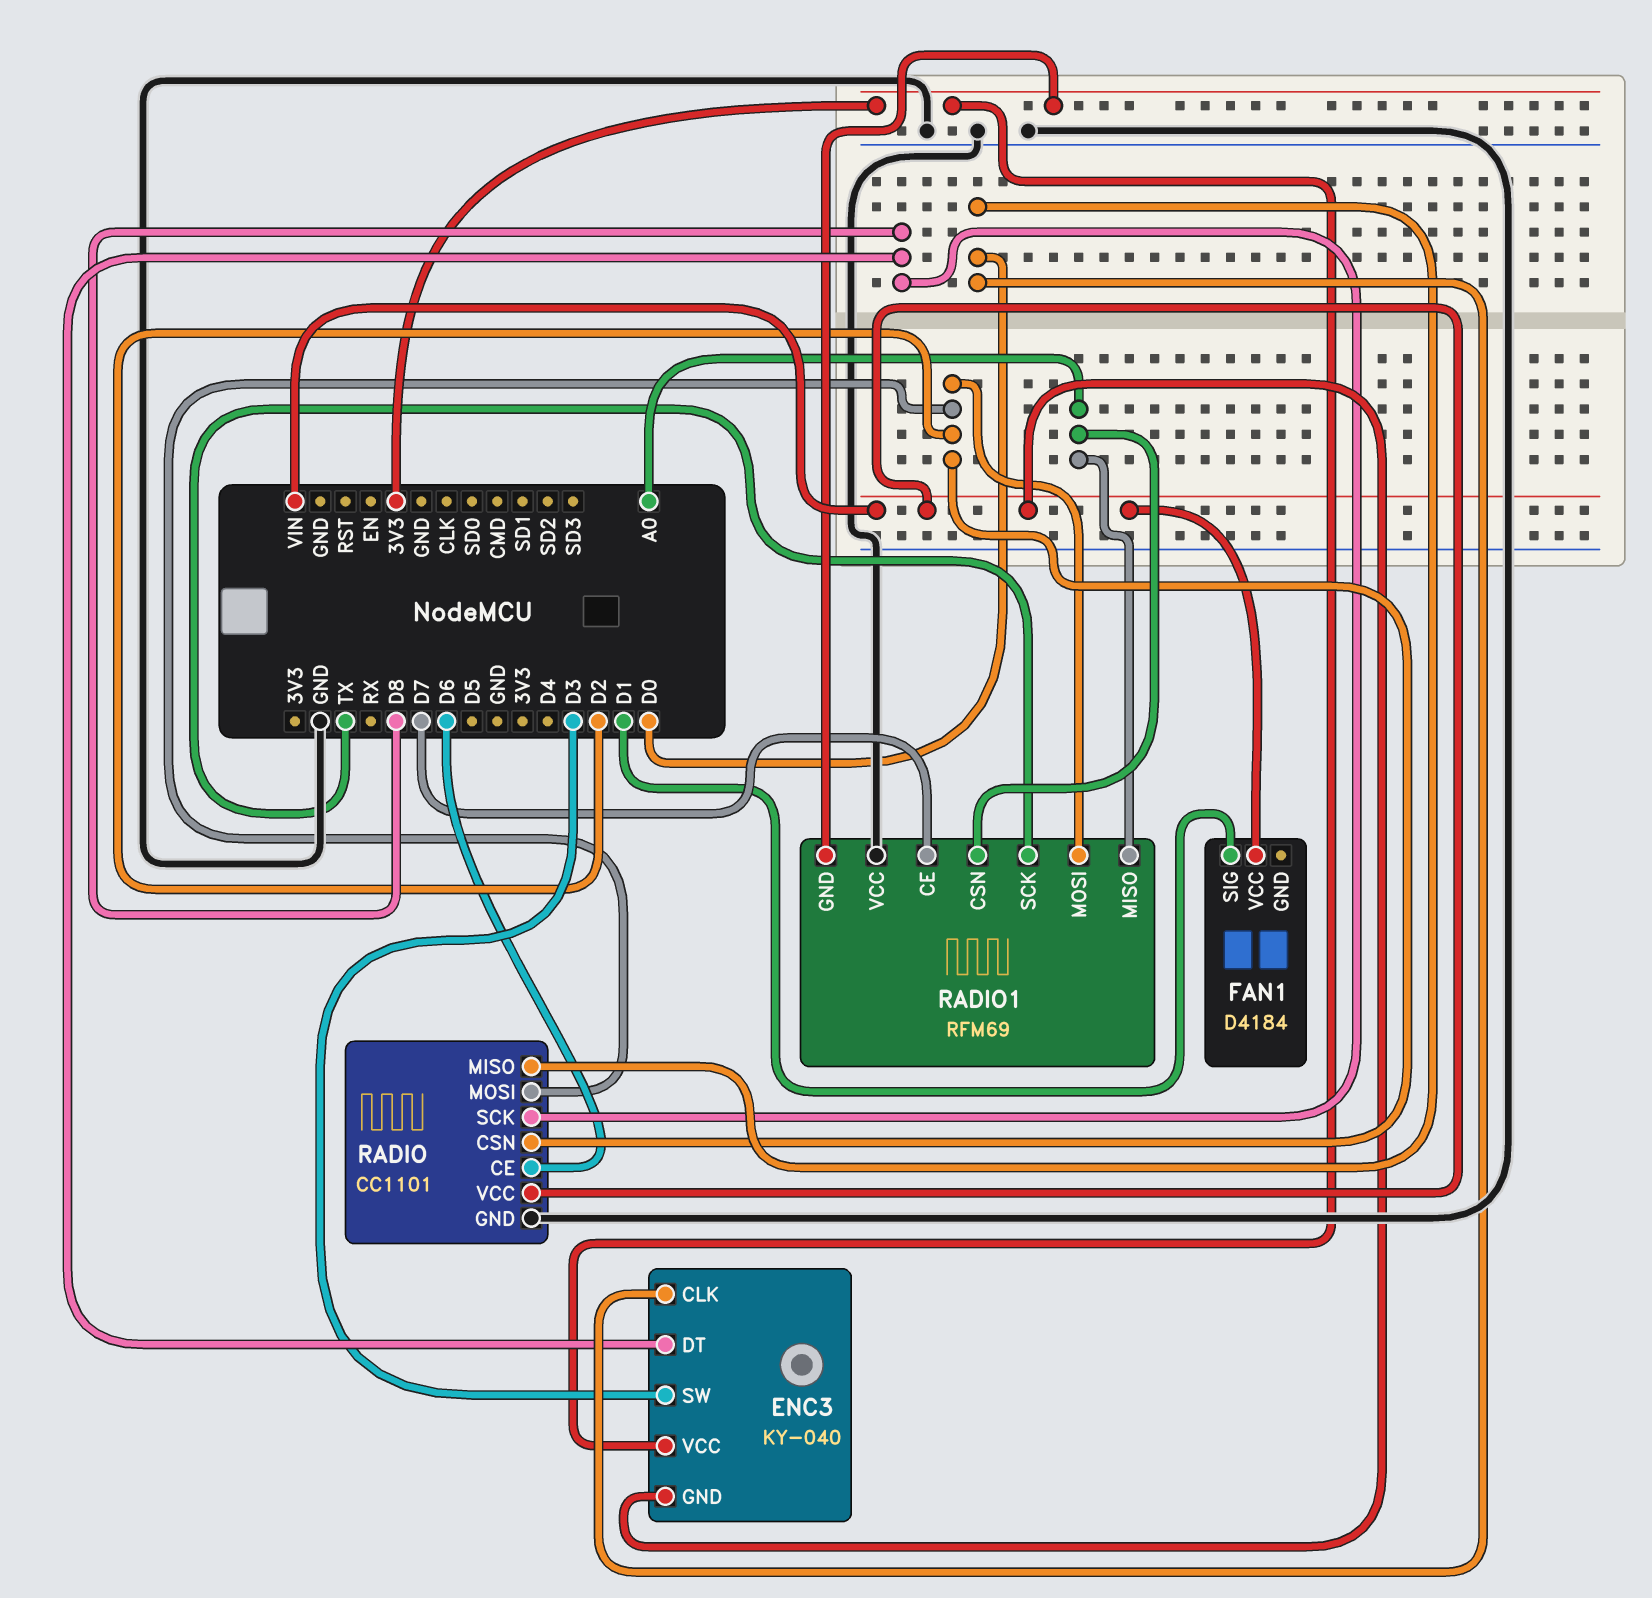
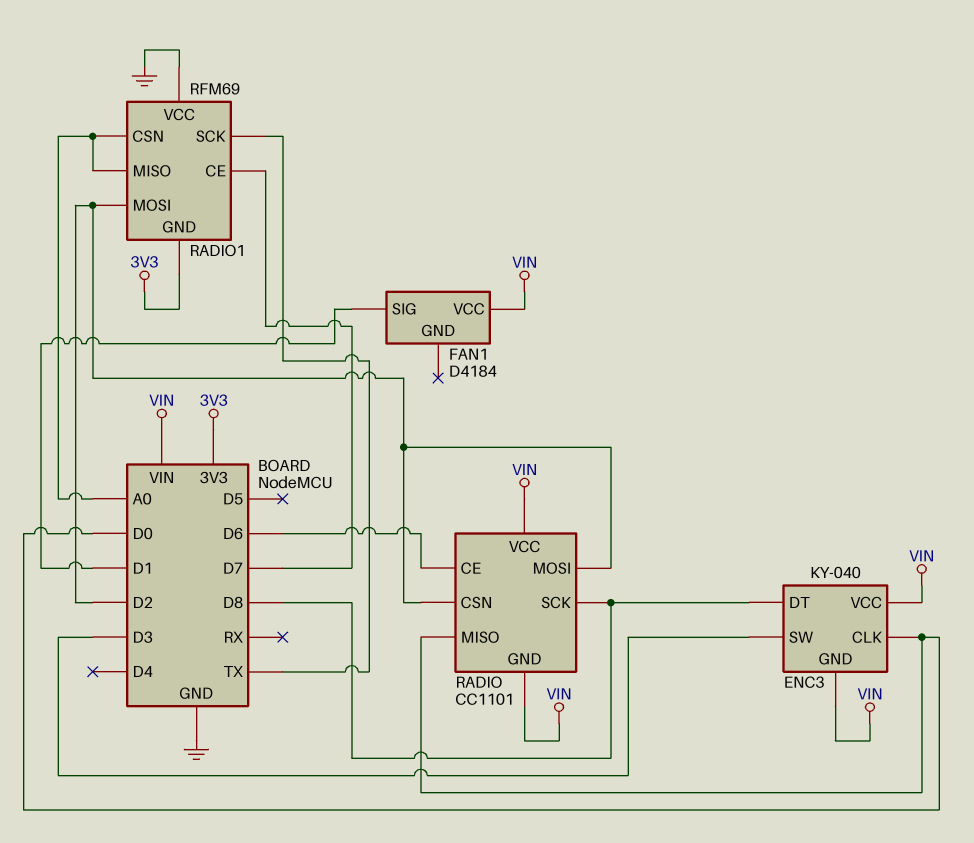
ENC3 pin VCC: 3V3 -> VIN
RADIO pin GND: GND -> VIN

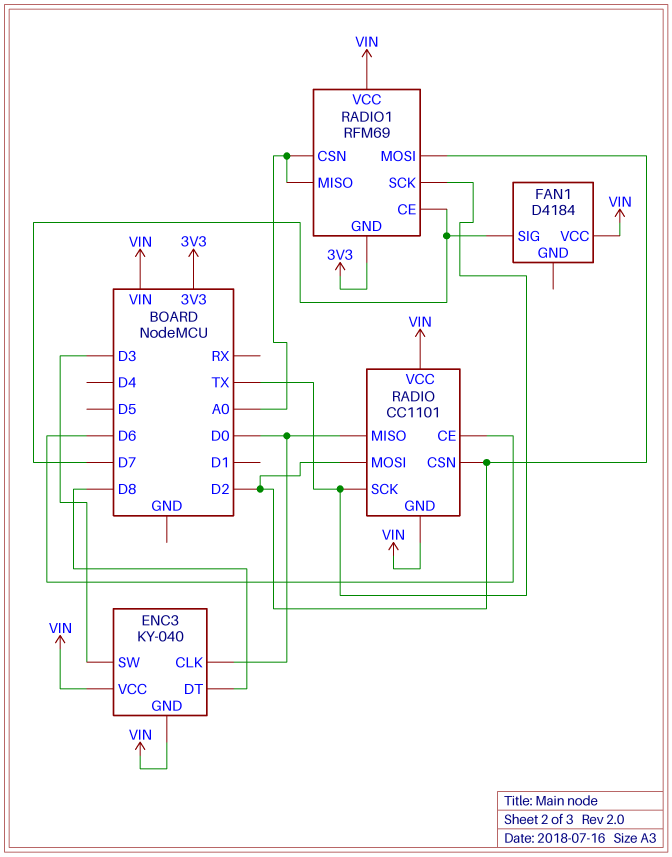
FAN1 pin SIG: D1 -> D7
RADIO pin SCK: D8 -> TX
RADIO1 pin VCC: GND -> VIN

